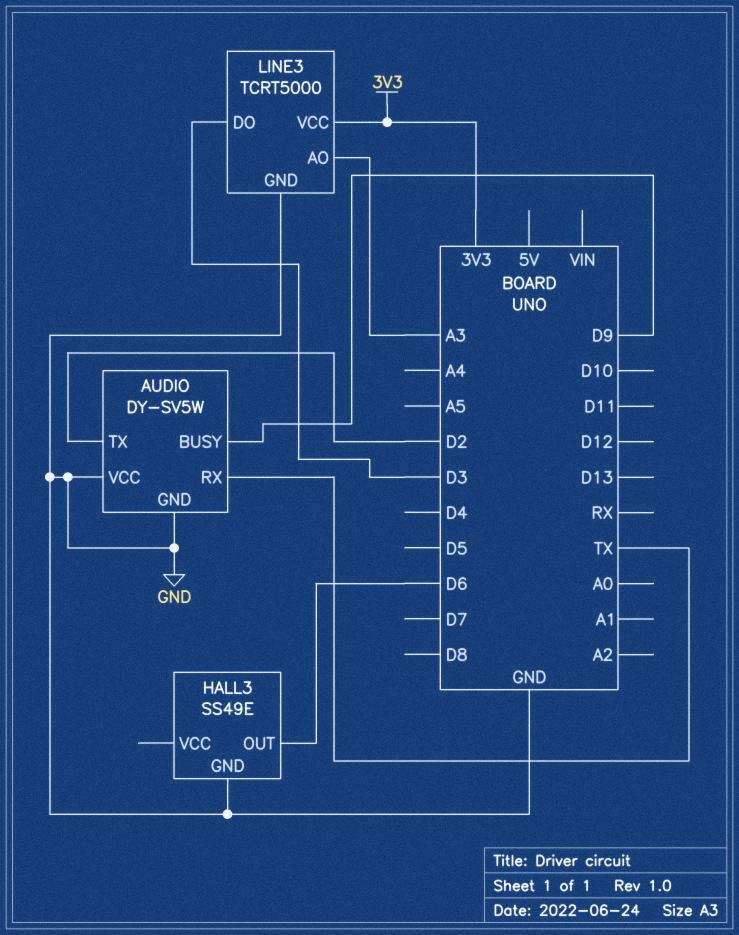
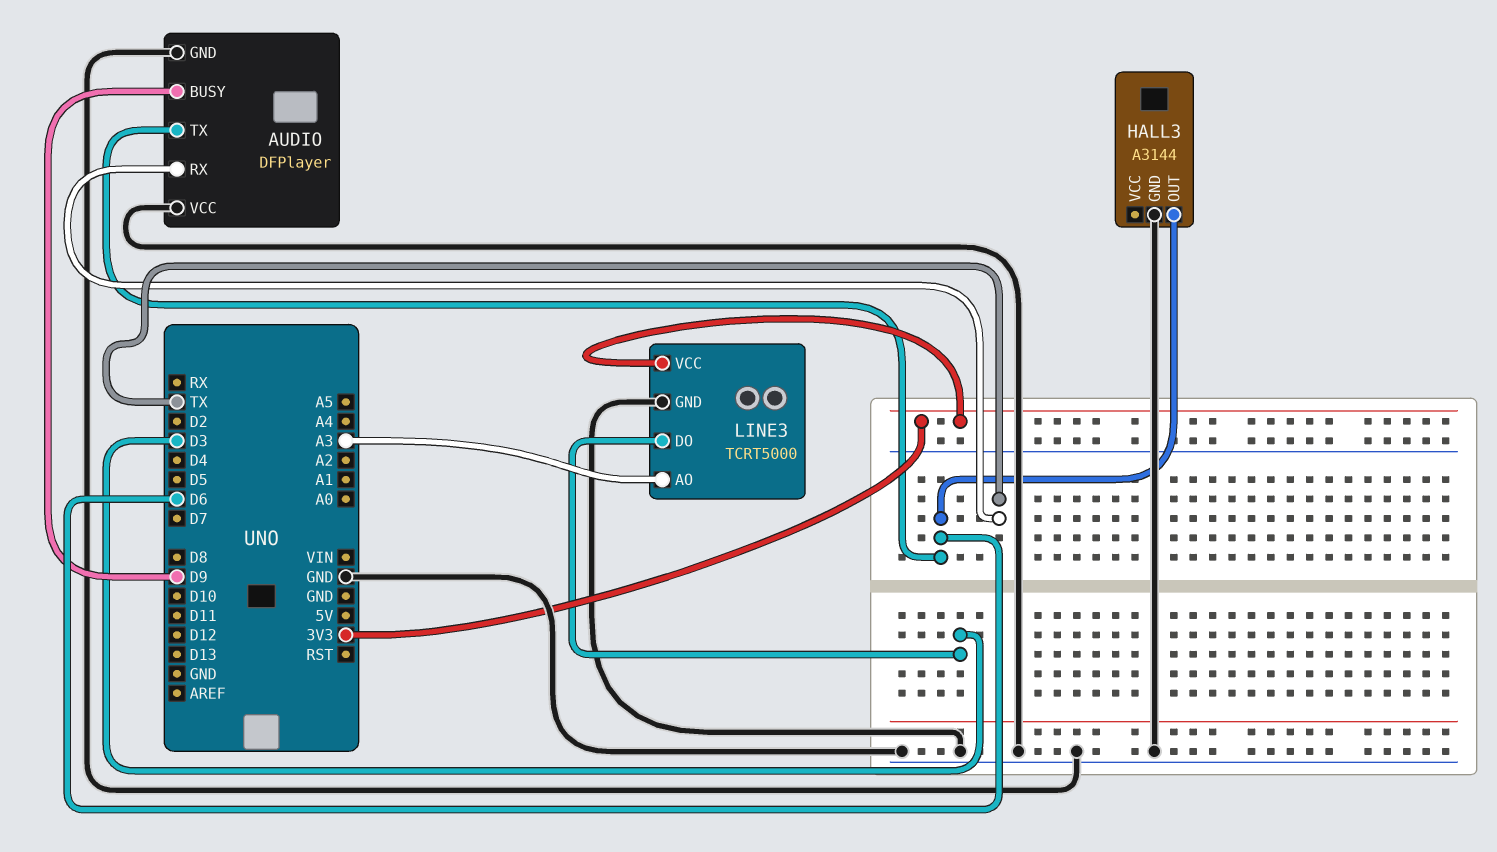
AUDIO: DY-SV5W -> DFPlayer
AUDIO pin TX: D2 -> D6
HALL3: SS49E -> A3144

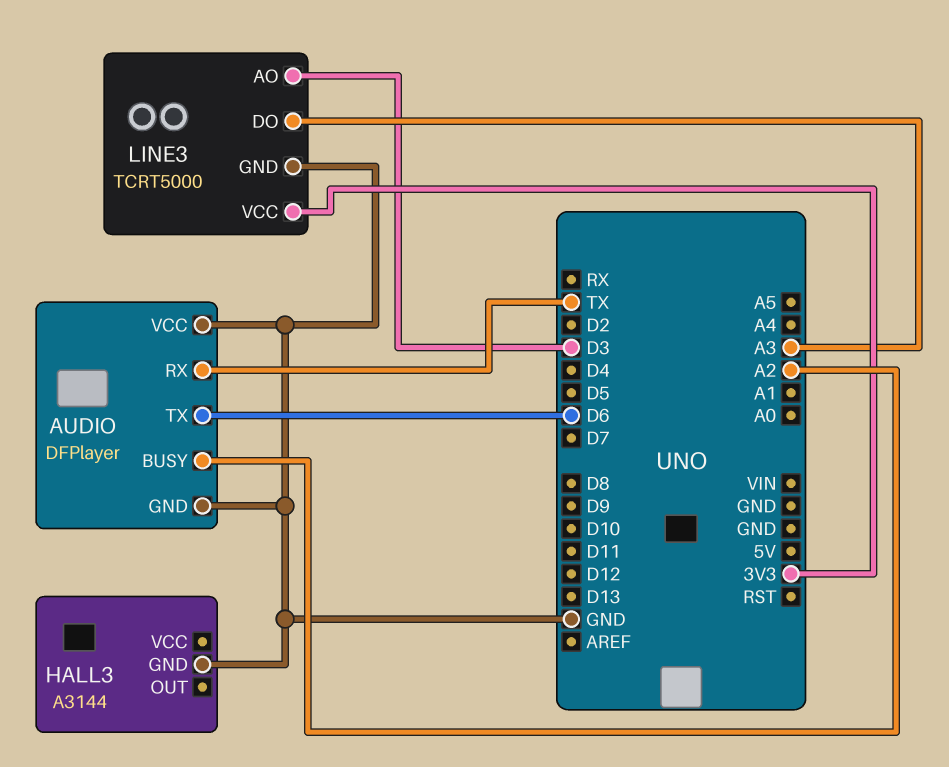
AUDIO pin BUSY: D9 -> A2
HALL3 pin OUT: D6 -> none
LINE3 pin AO: A3 -> D3
LINE3 pin DO: D3 -> A3

